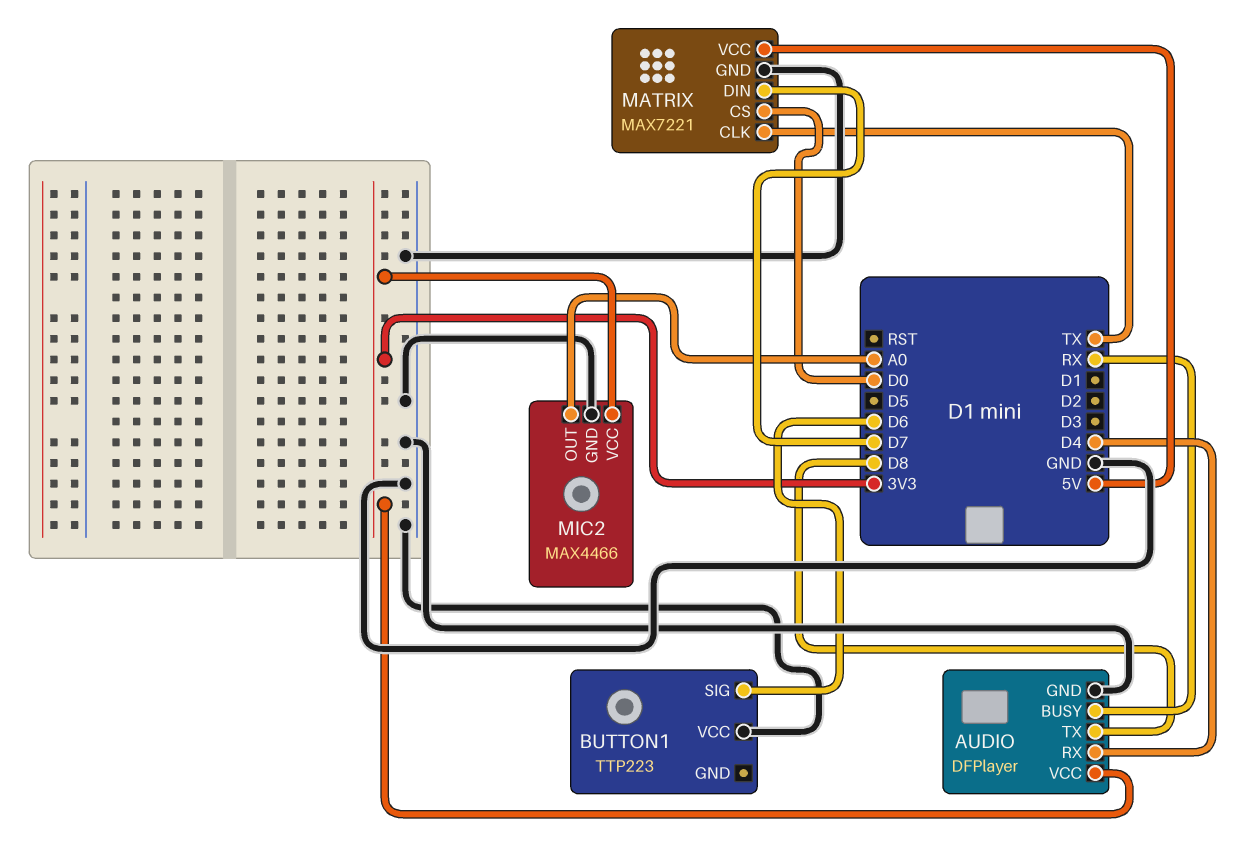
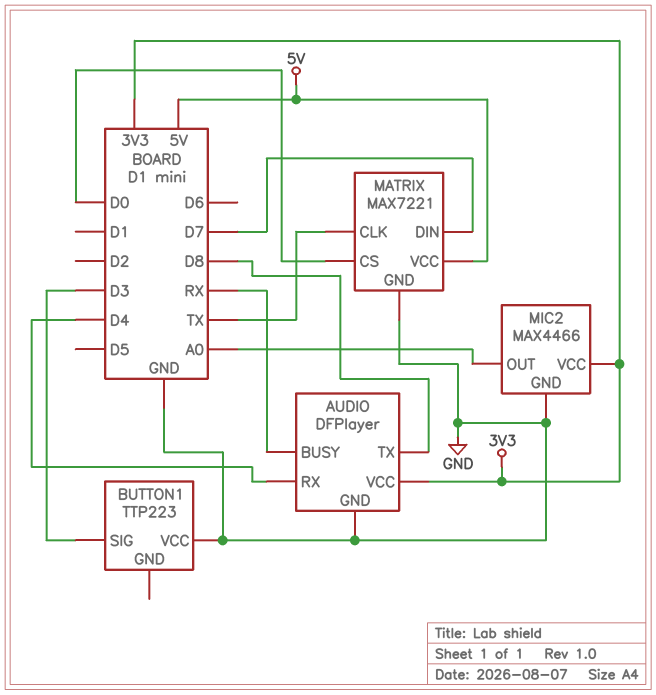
BUTTON1 pin SIG: D6 -> D3

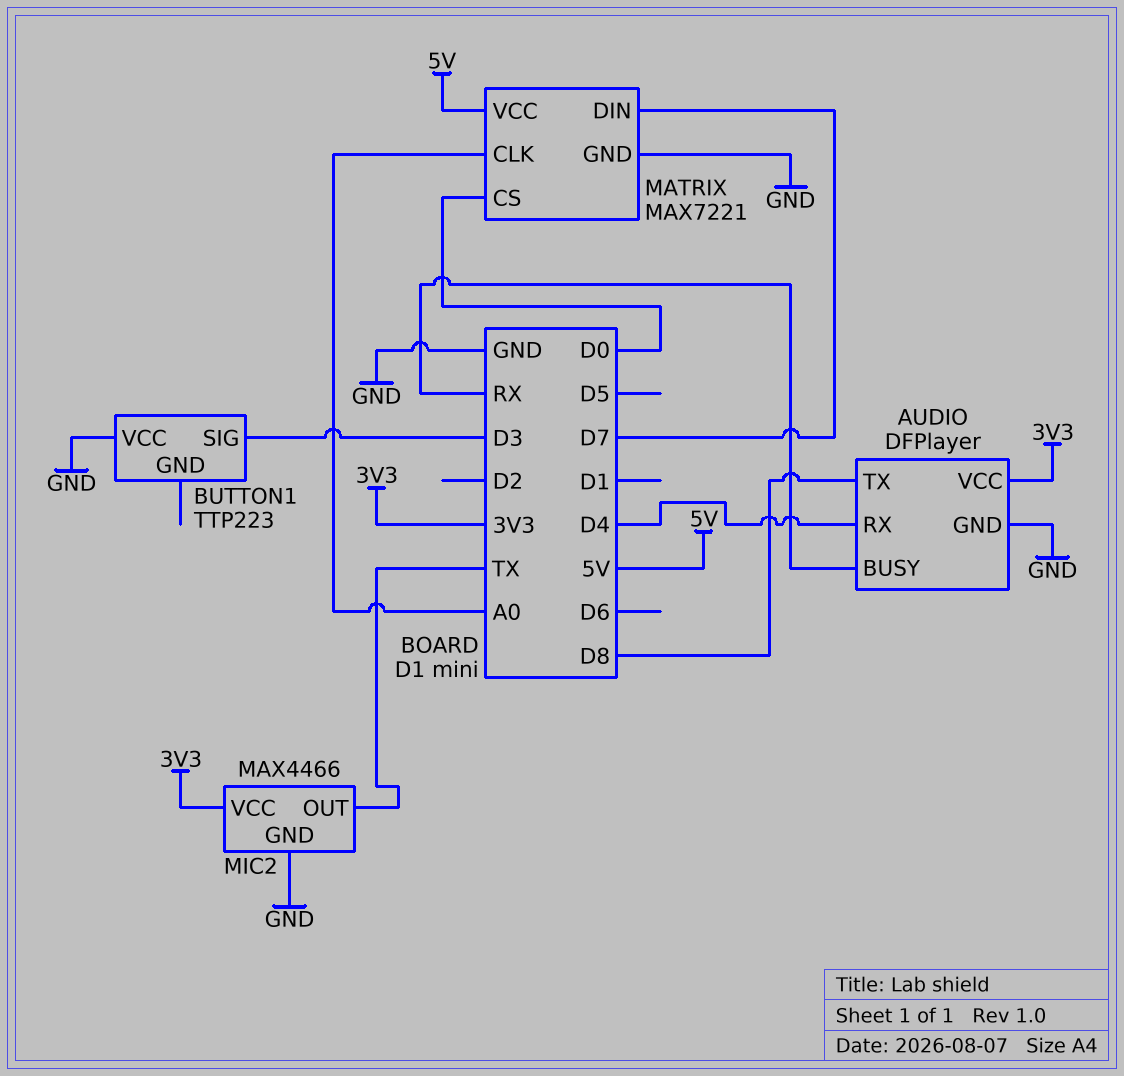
MATRIX pin CLK: TX -> A0
MIC2 pin OUT: A0 -> TX

